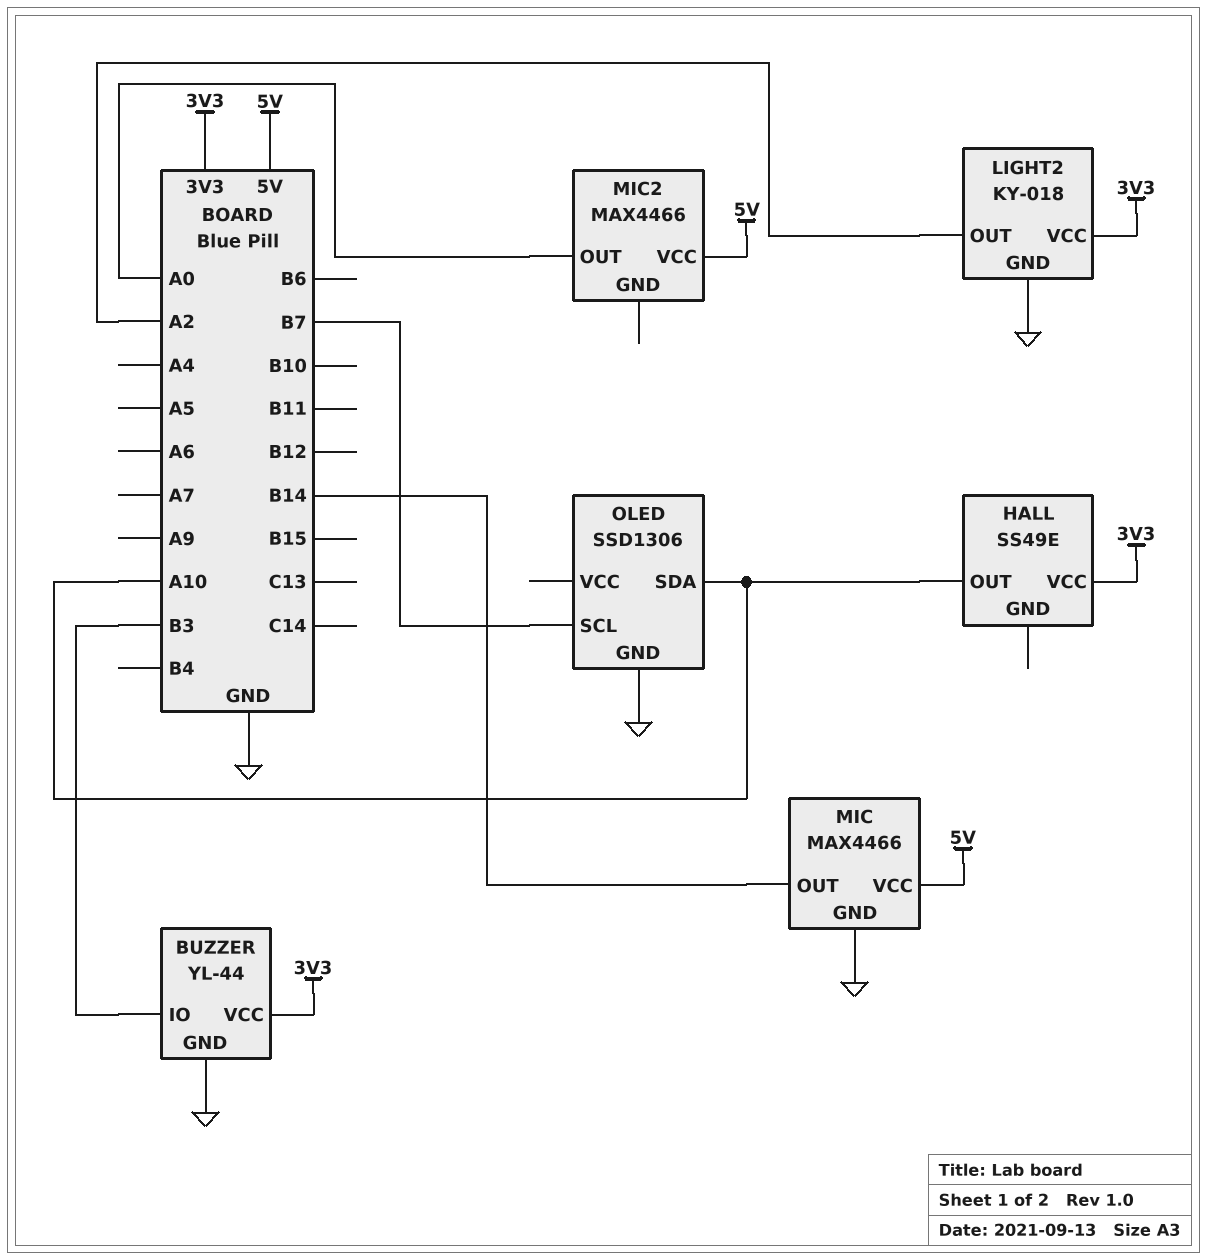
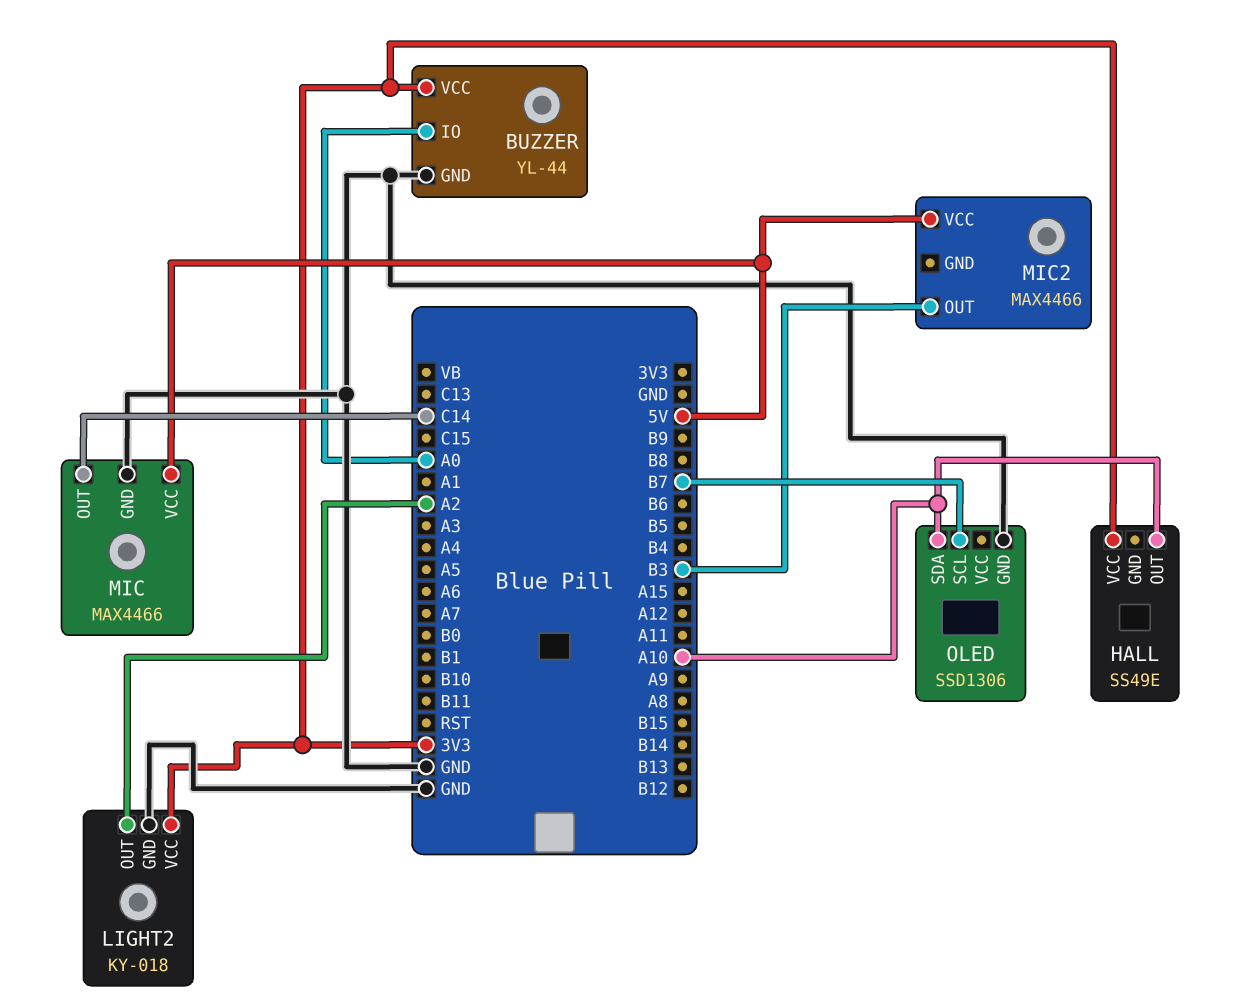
BUZZER pin IO: B3 -> A0
MIC pin OUT: B14 -> C14
MIC2 pin OUT: A0 -> B3

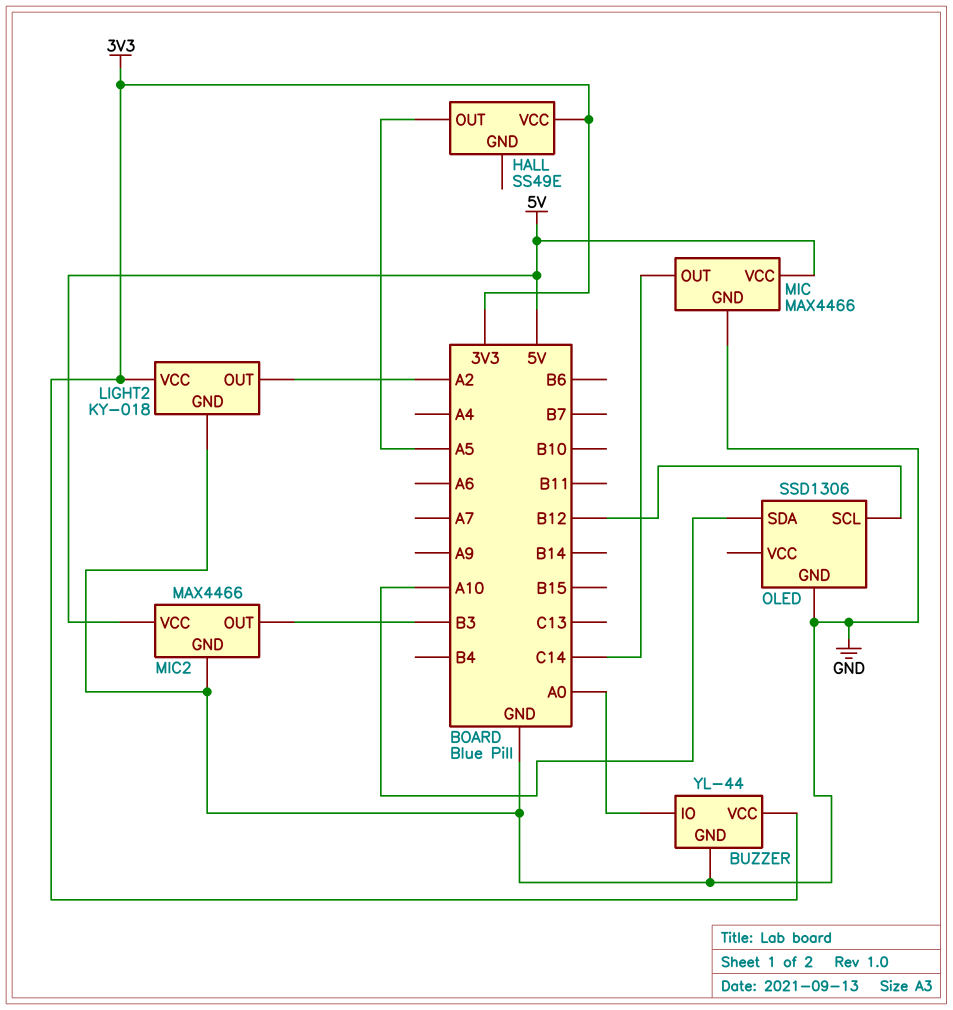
HALL pin OUT: A10 -> A5
MIC2 pin GND: none -> GND
OLED pin SCL: B7 -> B12

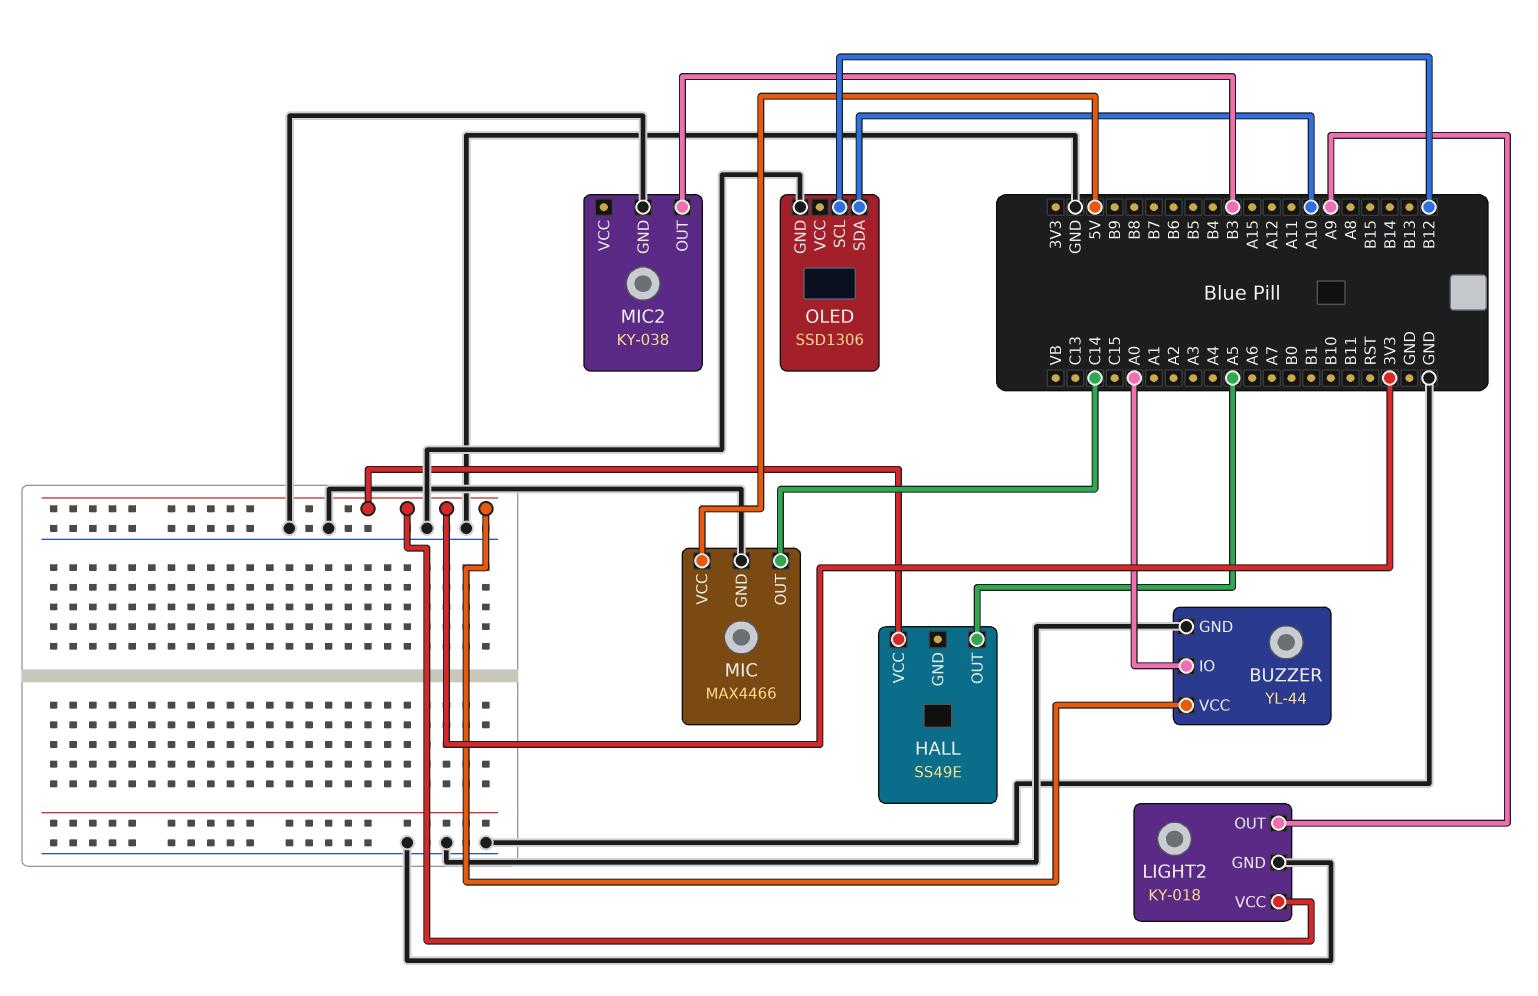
LIGHT2 pin OUT: A2 -> A9
MIC2: MAX4466 -> KY-038
MIC2 pin VCC: 5V -> none

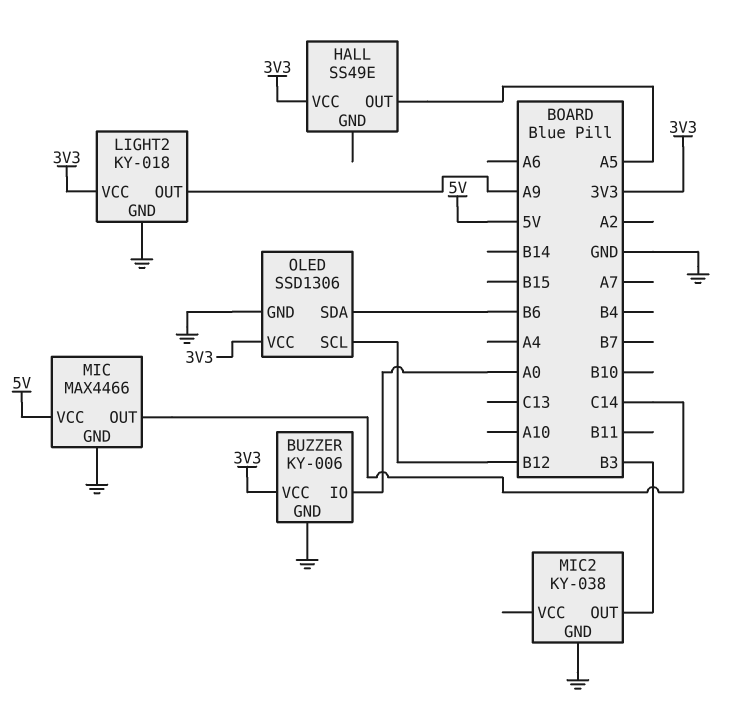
BUZZER: YL-44 -> KY-006
OLED pin SDA: A10 -> B6
OLED pin VCC: none -> 3V3

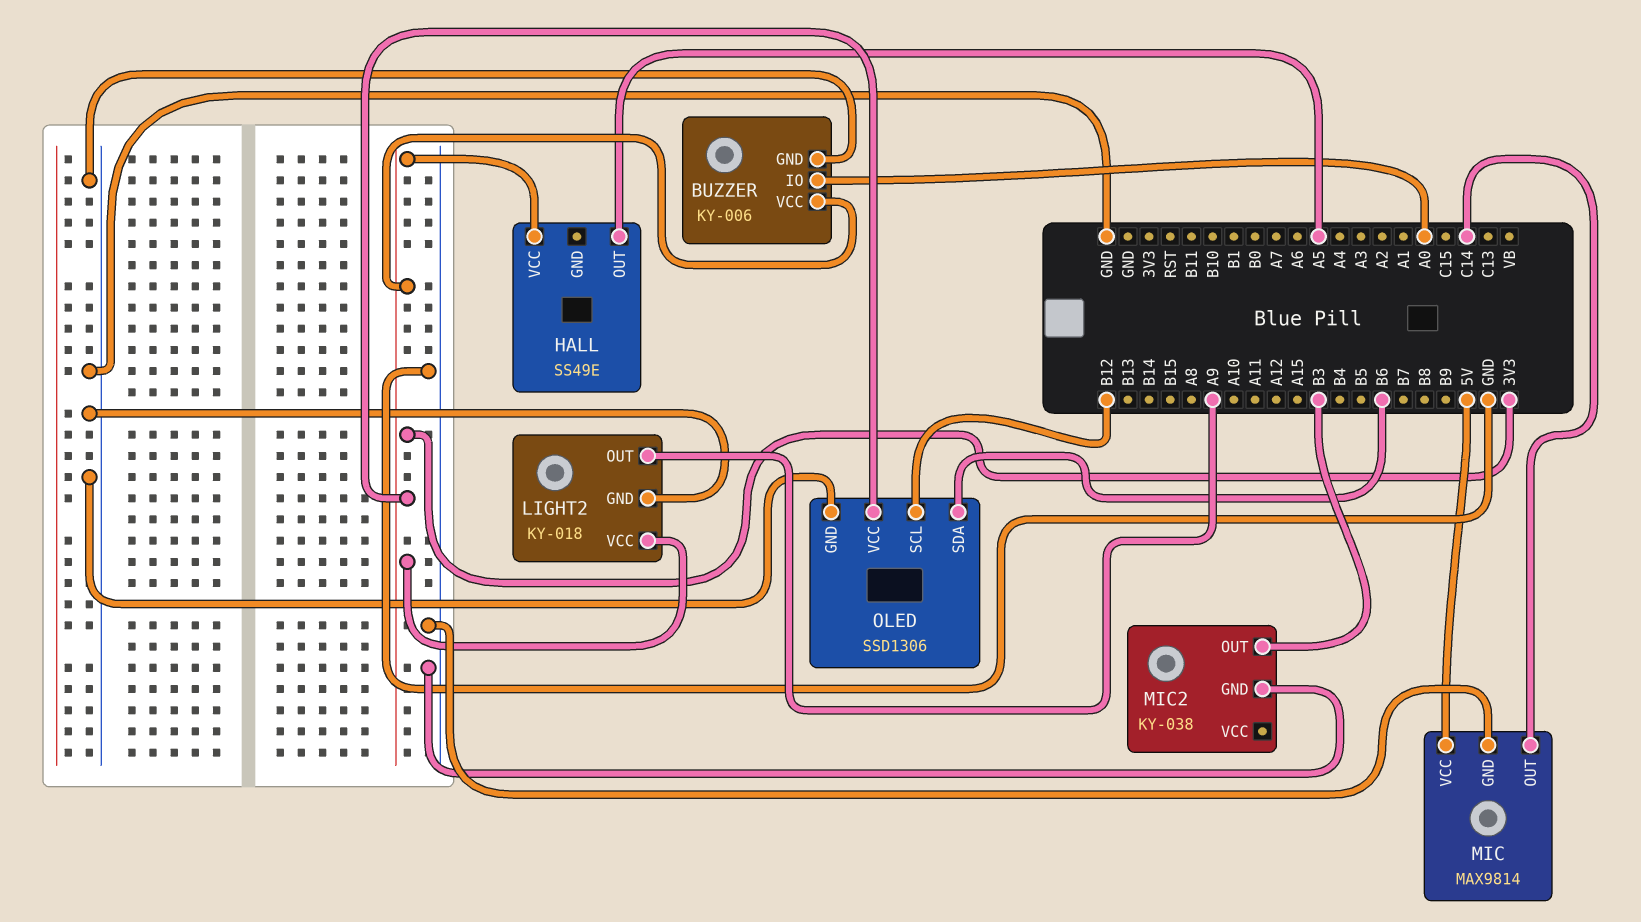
MIC: MAX4466 -> MAX9814

